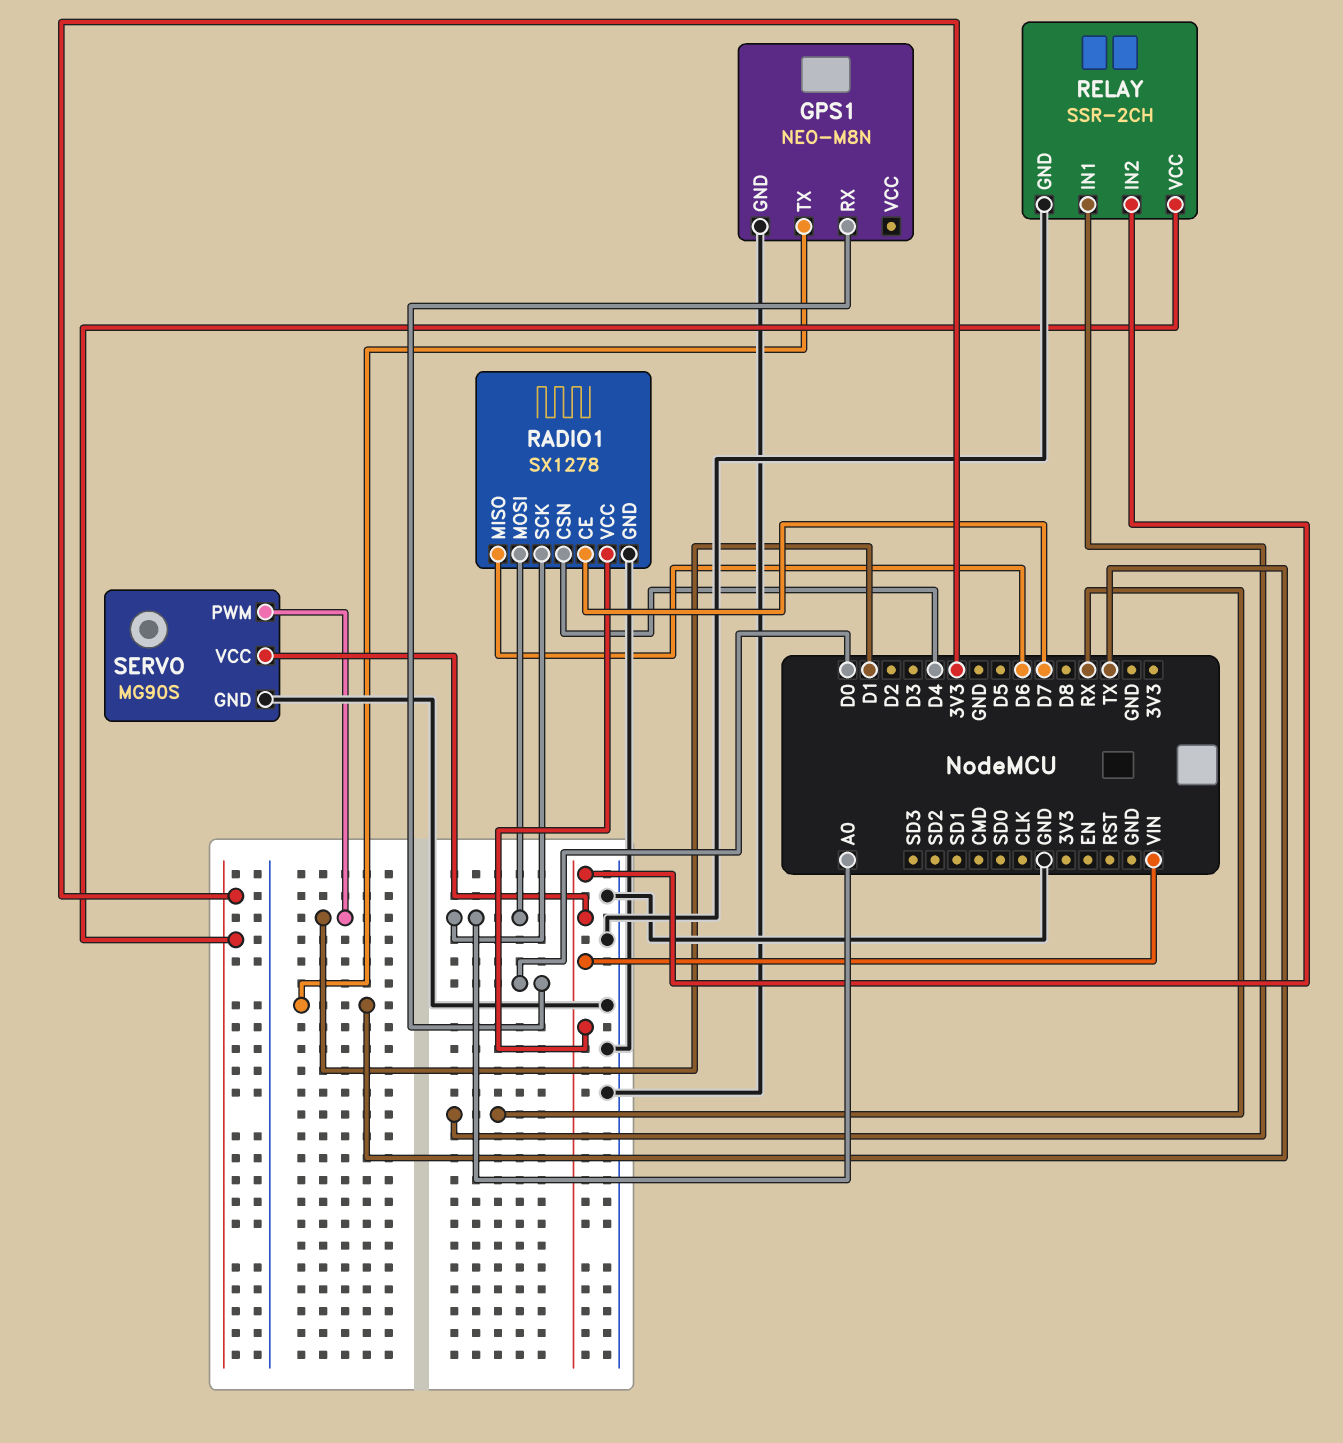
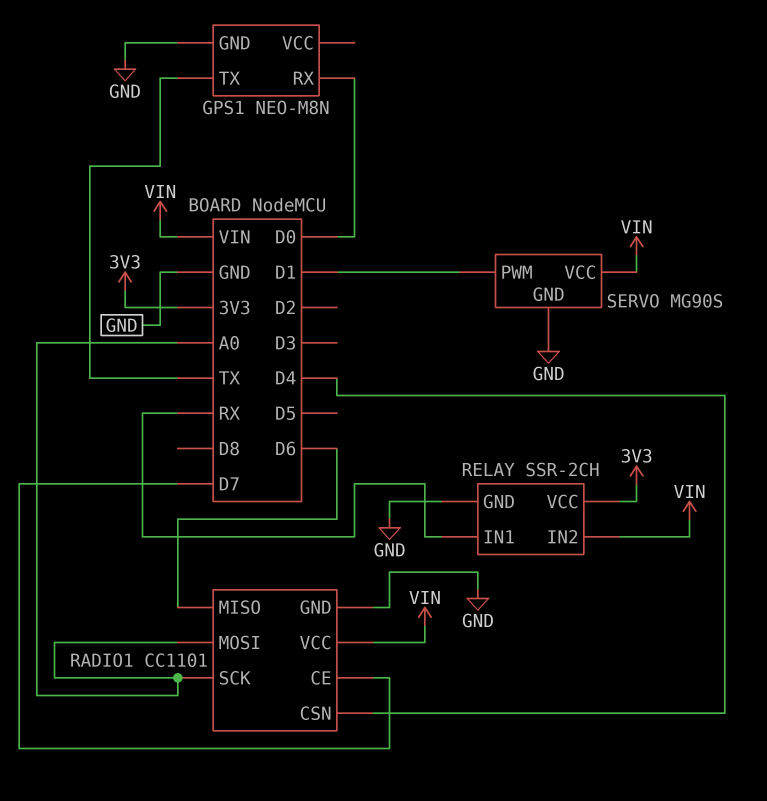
RADIO1: SX1278 -> CC1101

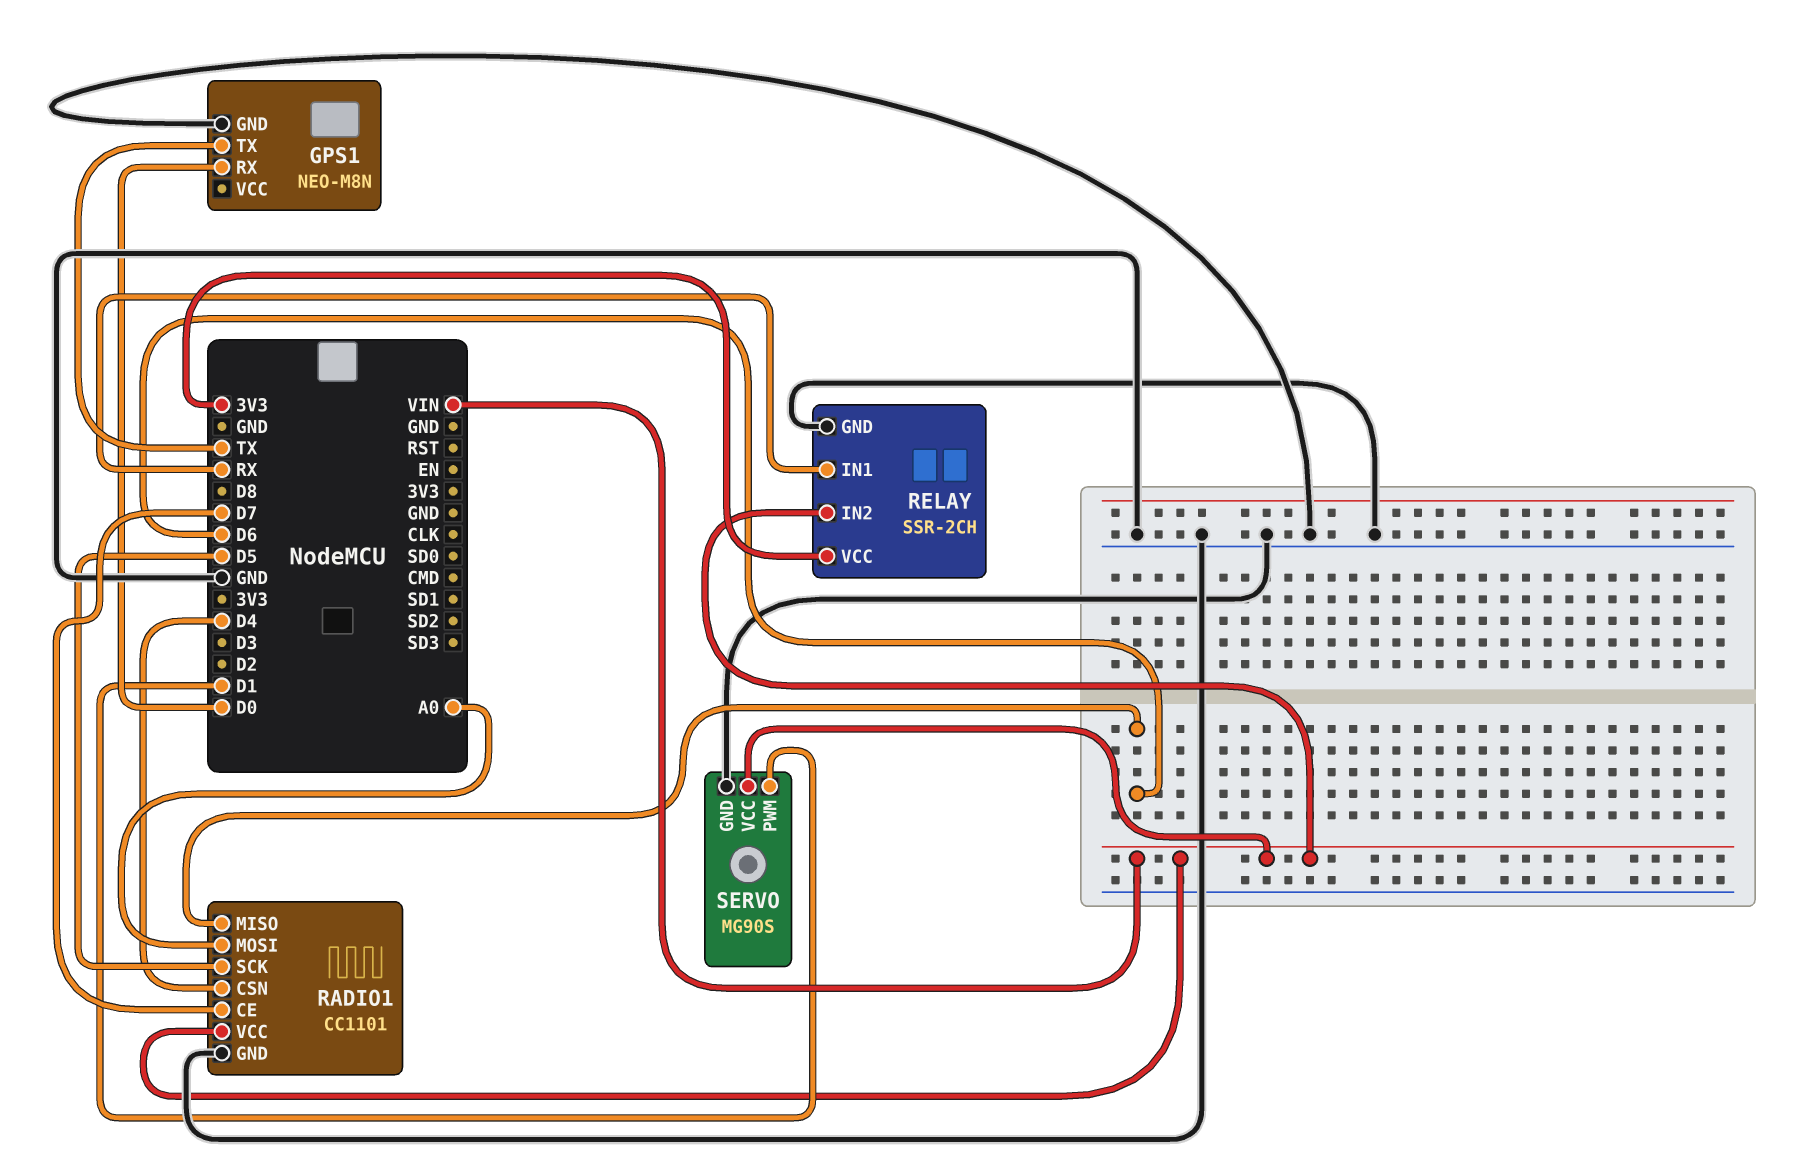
RADIO1 pin SCK: A0 -> D5

